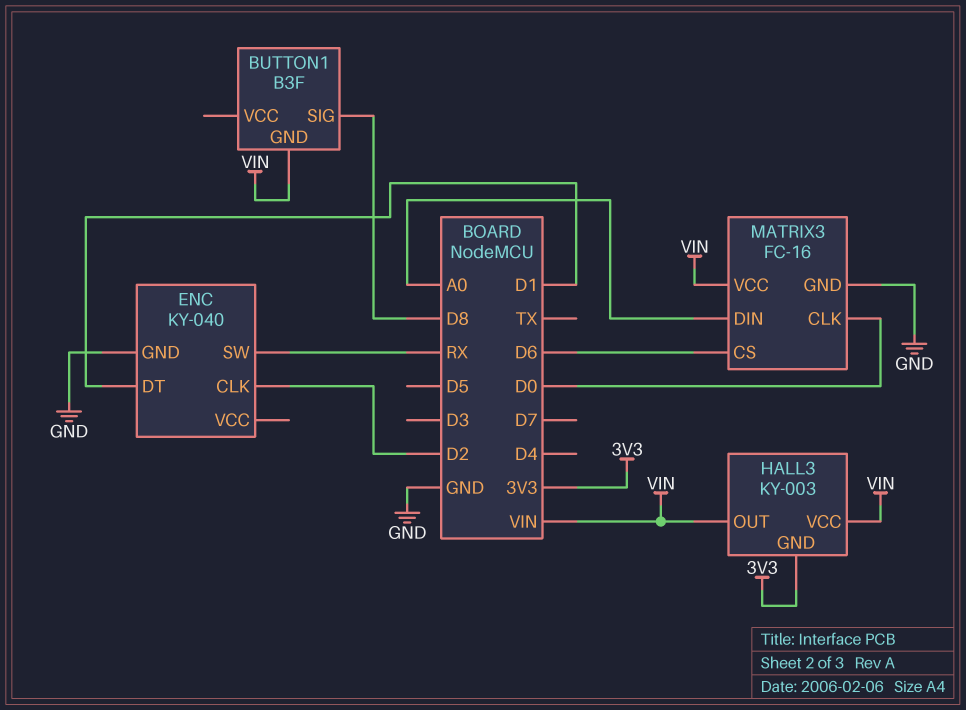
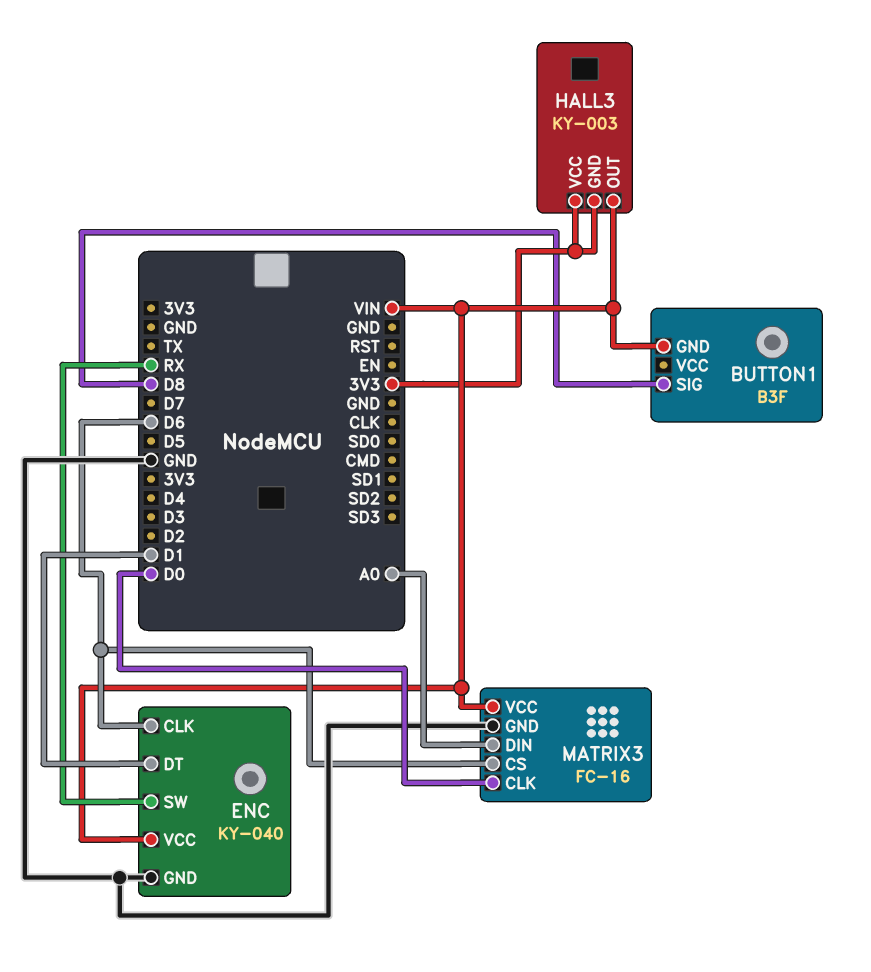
ENC pin CLK: D2 -> D6
ENC pin VCC: none -> VIN
HALL3 pin VCC: VIN -> 3V3

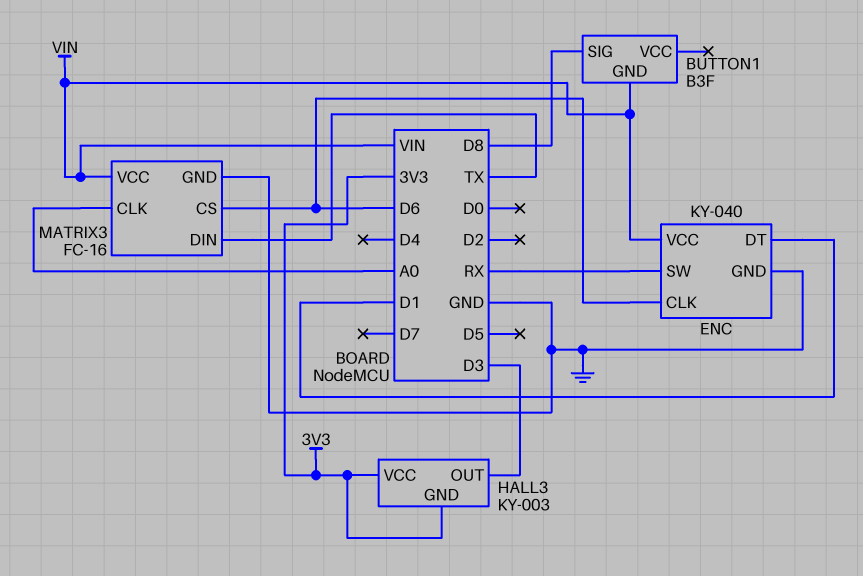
HALL3 pin OUT: VIN -> D3
MATRIX3 pin CLK: D0 -> A0
MATRIX3 pin DIN: A0 -> TX

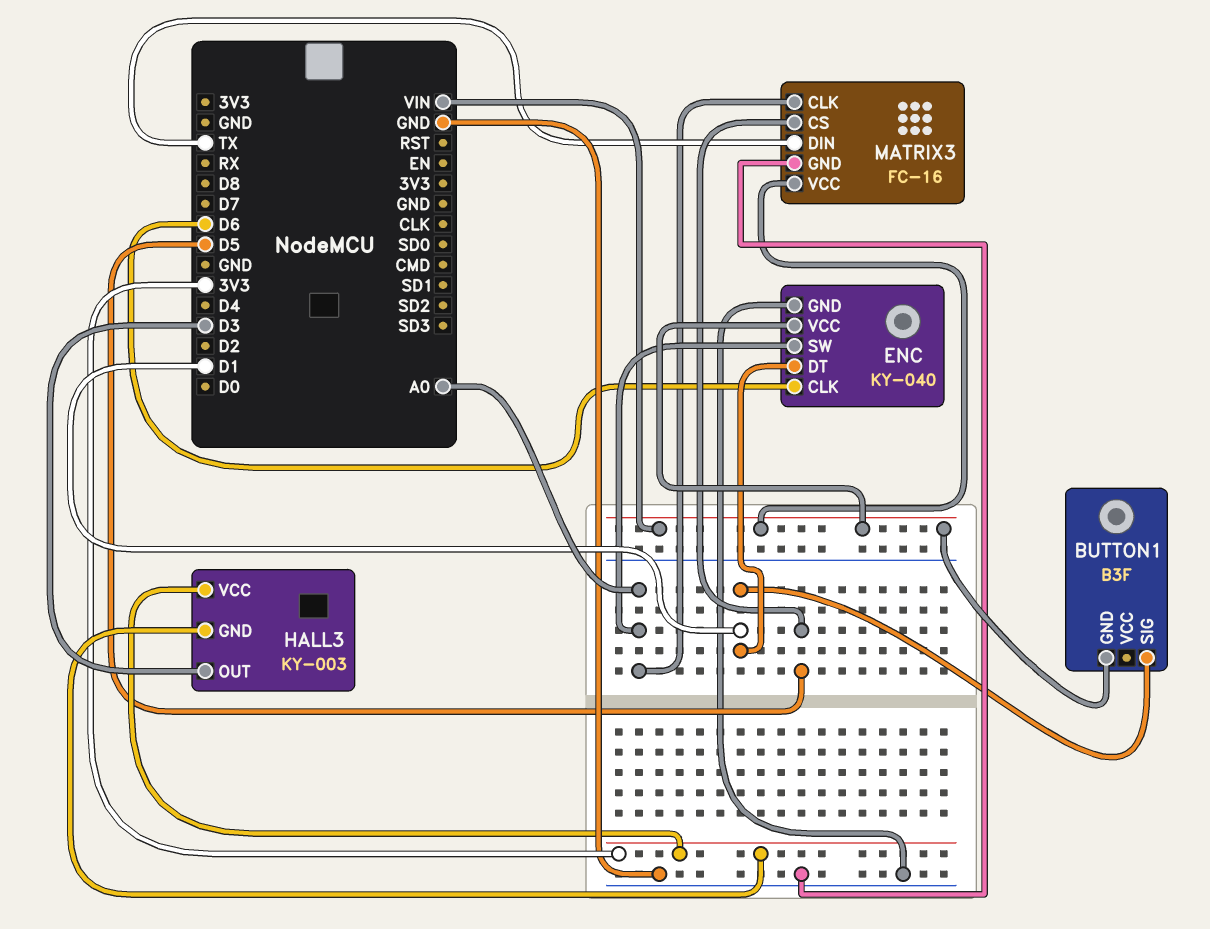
BUTTON1 pin SIG: D8 -> D1
ENC pin SW: RX -> A0
MATRIX3 pin CS: D6 -> D5

